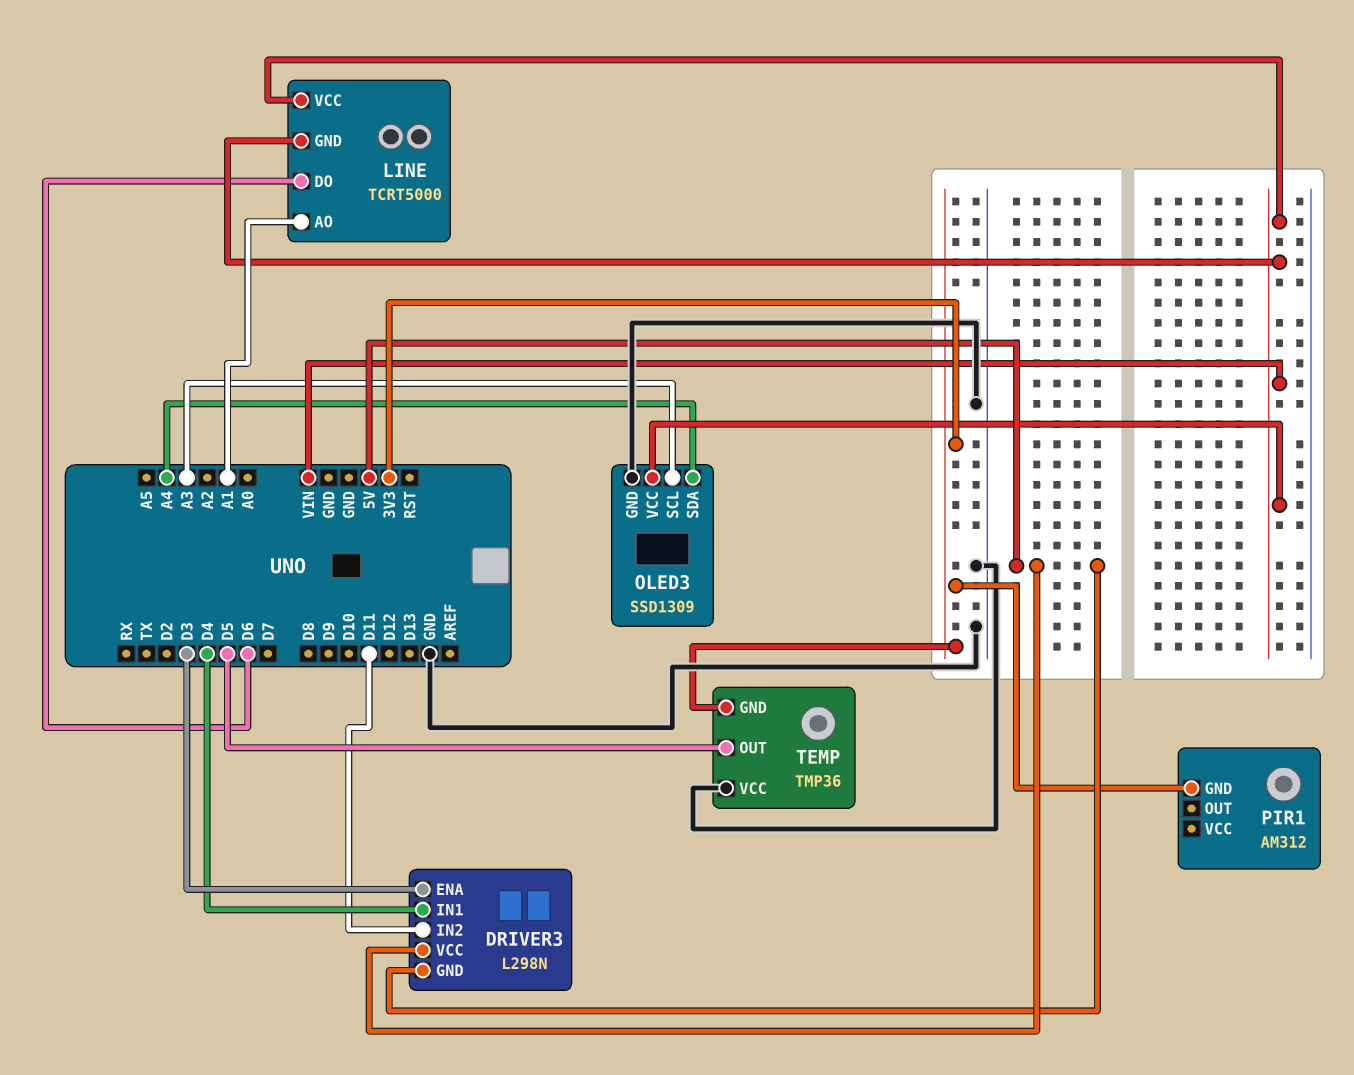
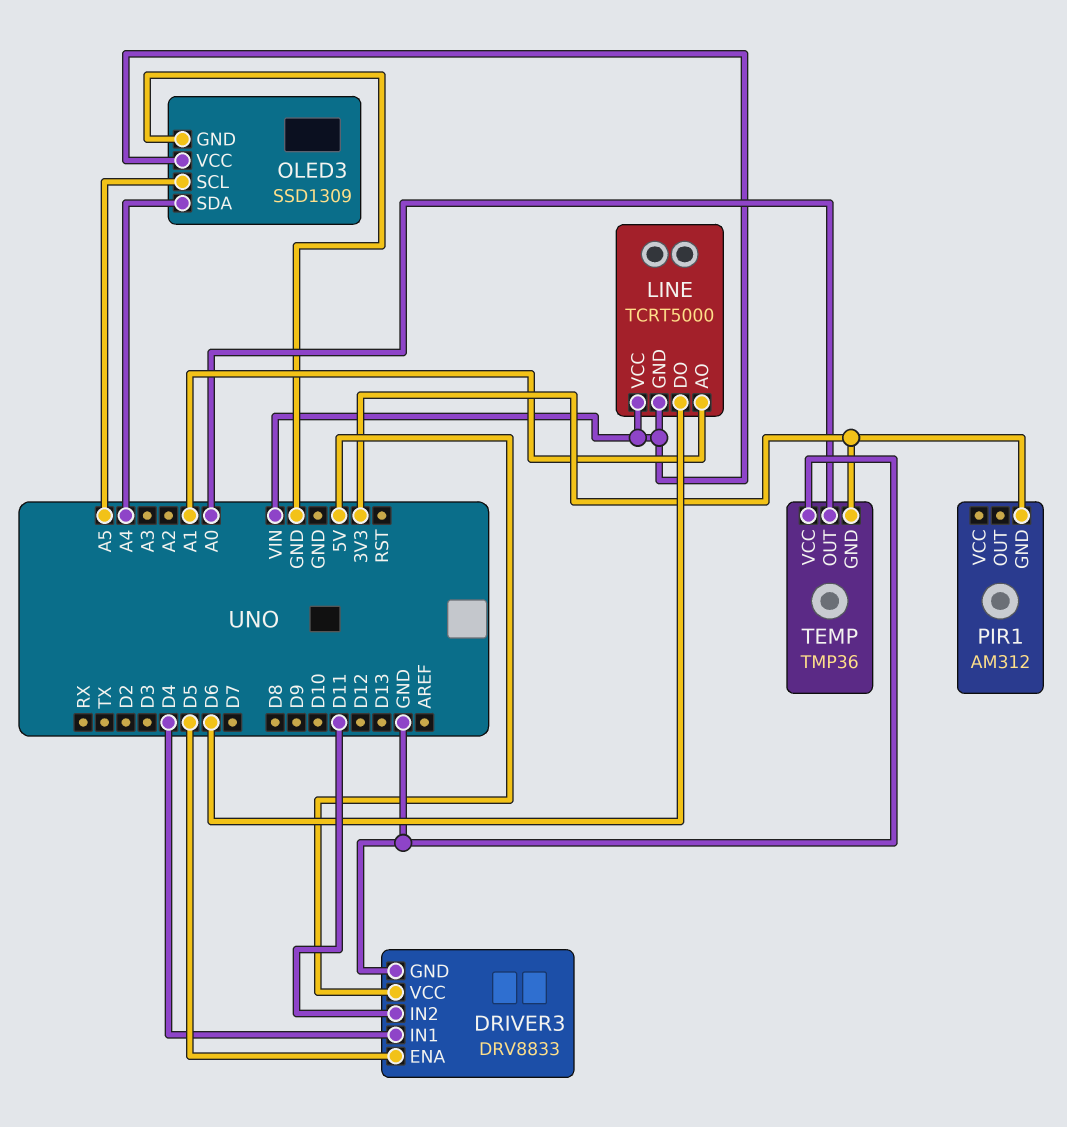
DRIVER3: L298N -> DRV8833
DRIVER3 pin ENA: D3 -> D5
DRIVER3 pin GND: 5V -> GND
OLED3 pin SCL: A3 -> A5
TEMP pin OUT: D5 -> A0

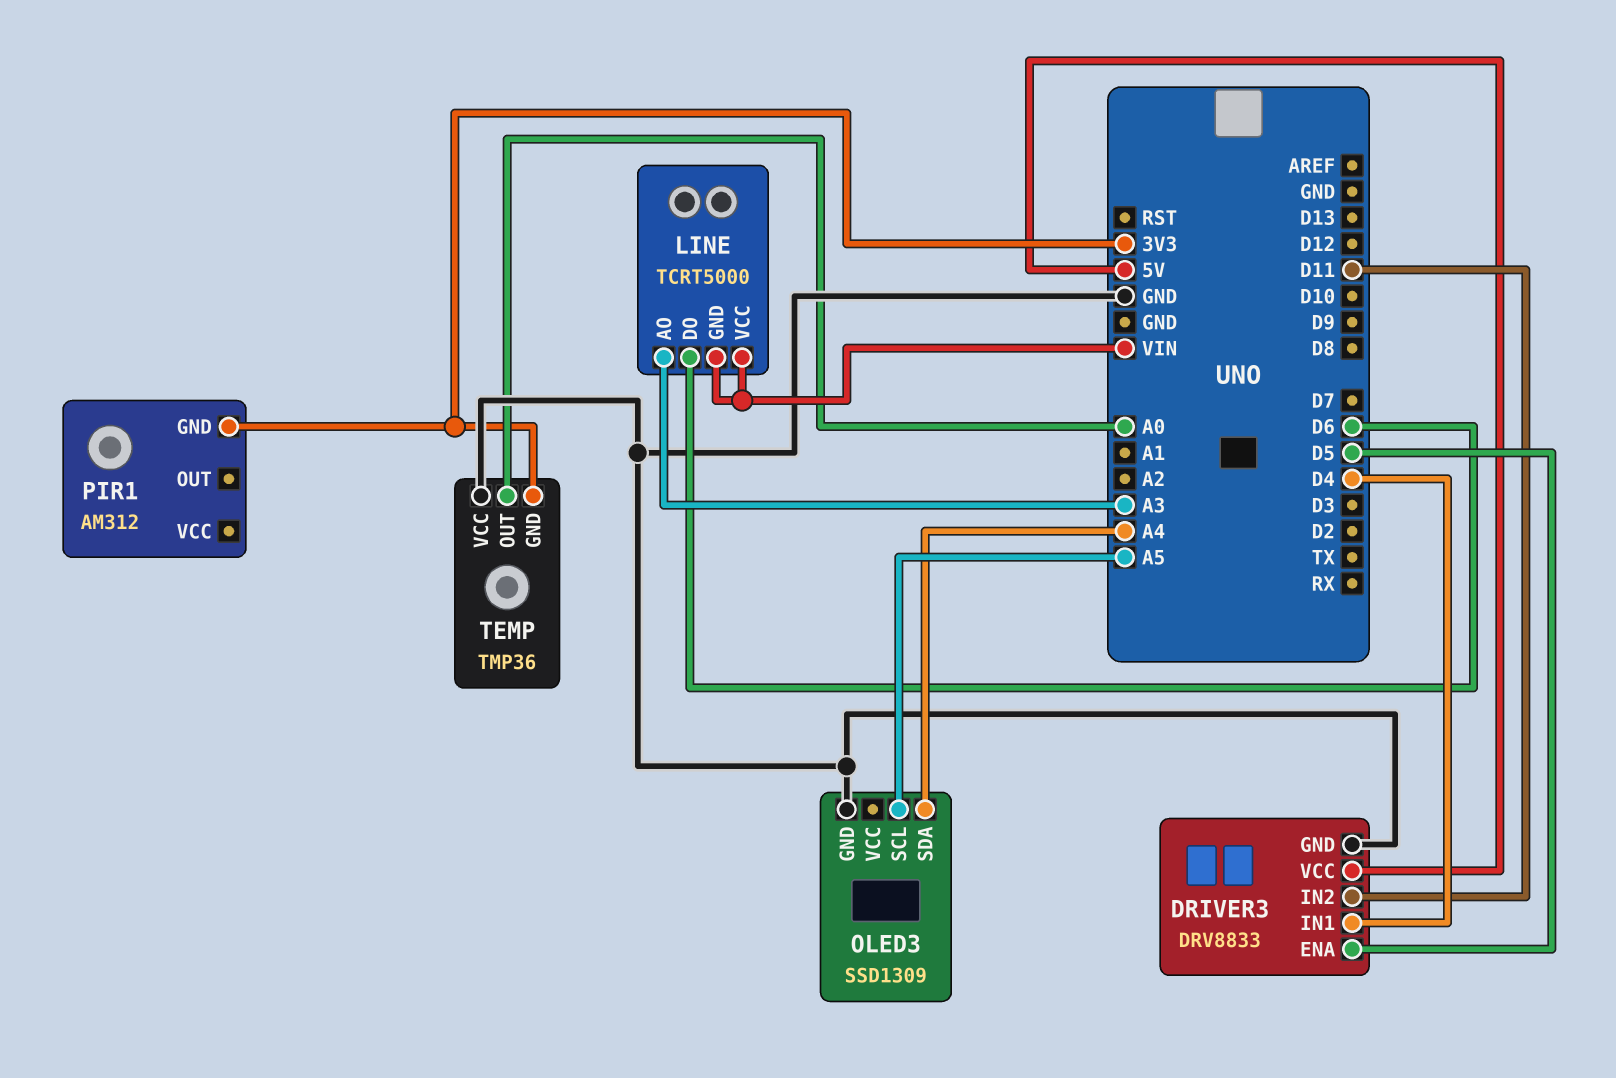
LINE pin AO: A1 -> A3
OLED3 pin VCC: VIN -> none

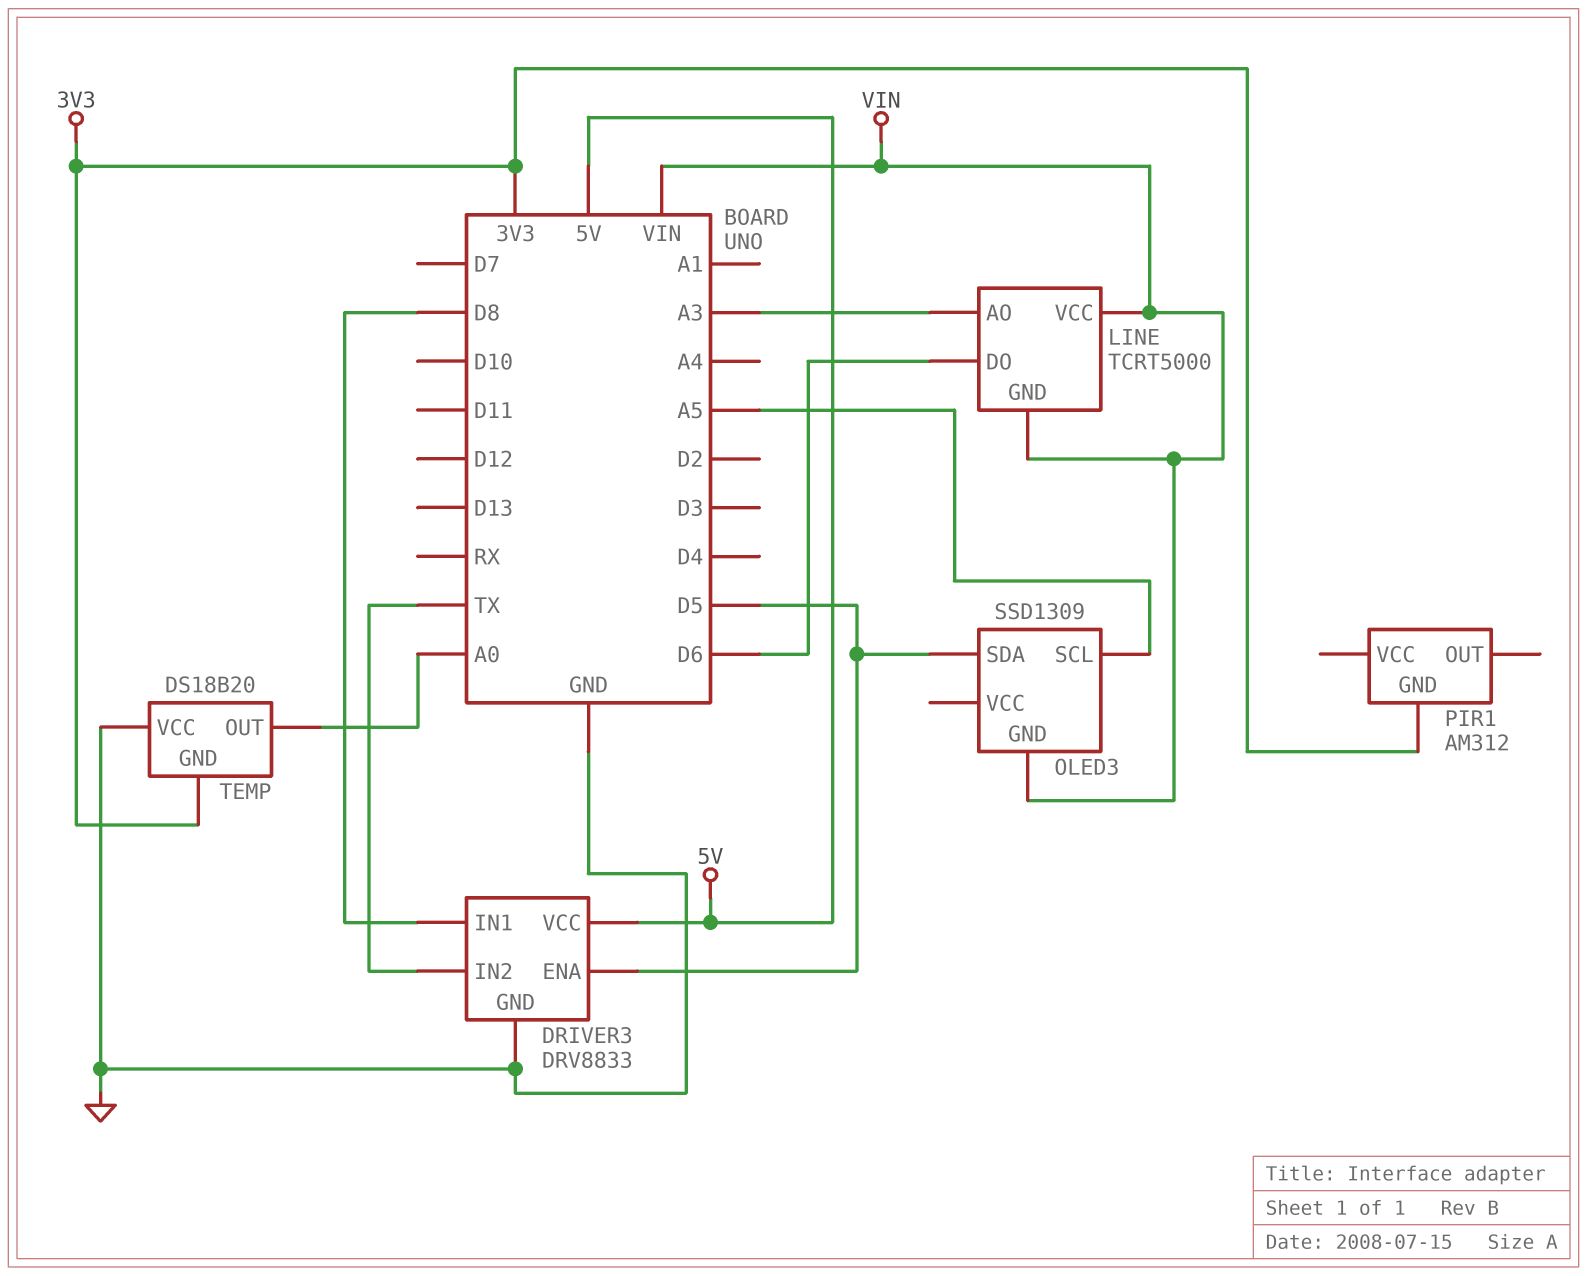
DRIVER3 pin IN1: D4 -> D8
DRIVER3 pin IN2: D11 -> TX
OLED3 pin GND: GND -> VIN
OLED3 pin SDA: A4 -> D5
TEMP: TMP36 -> DS18B20

